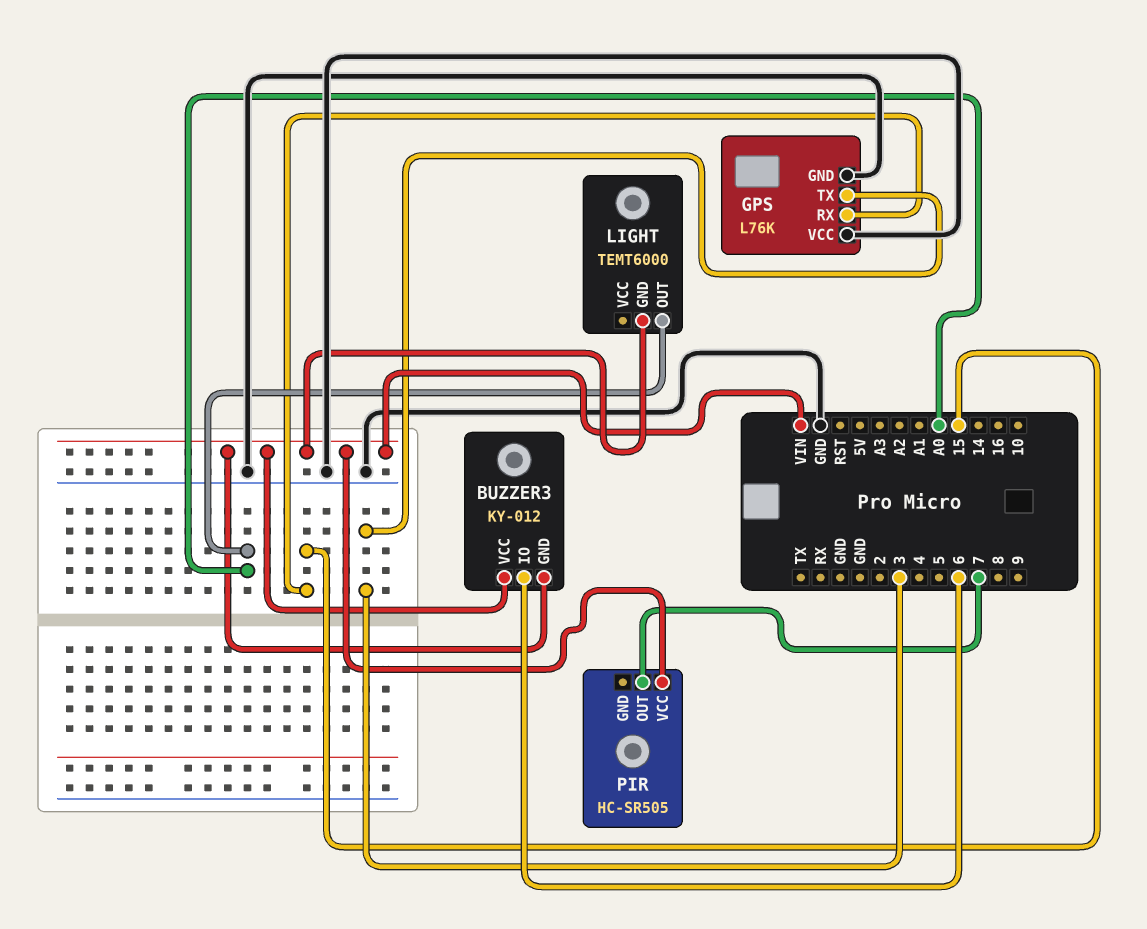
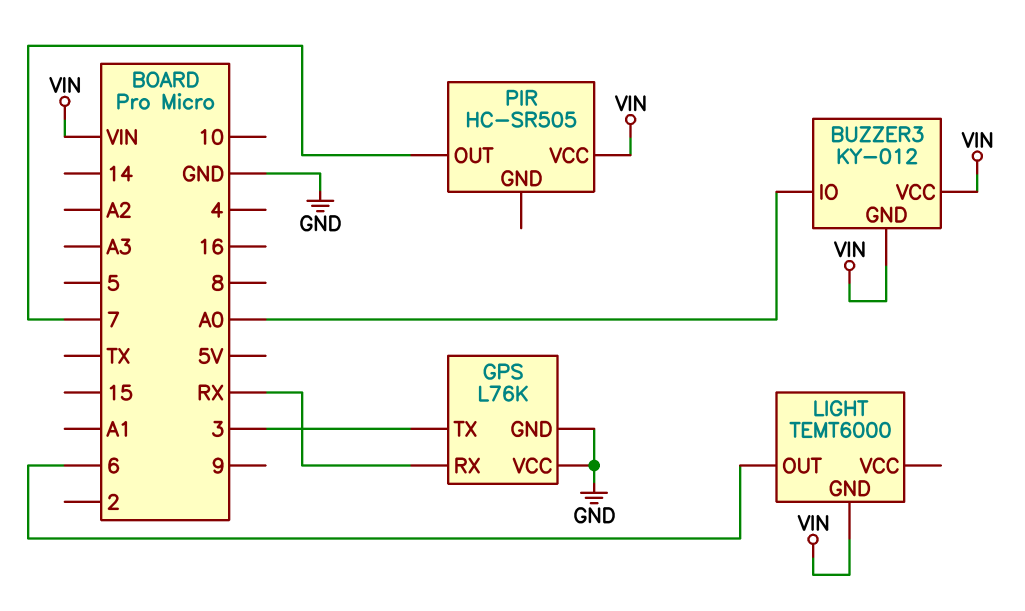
BUZZER3 pin IO: 6 -> A0
GPS pin RX: 15 -> RX
LIGHT pin OUT: A0 -> 6

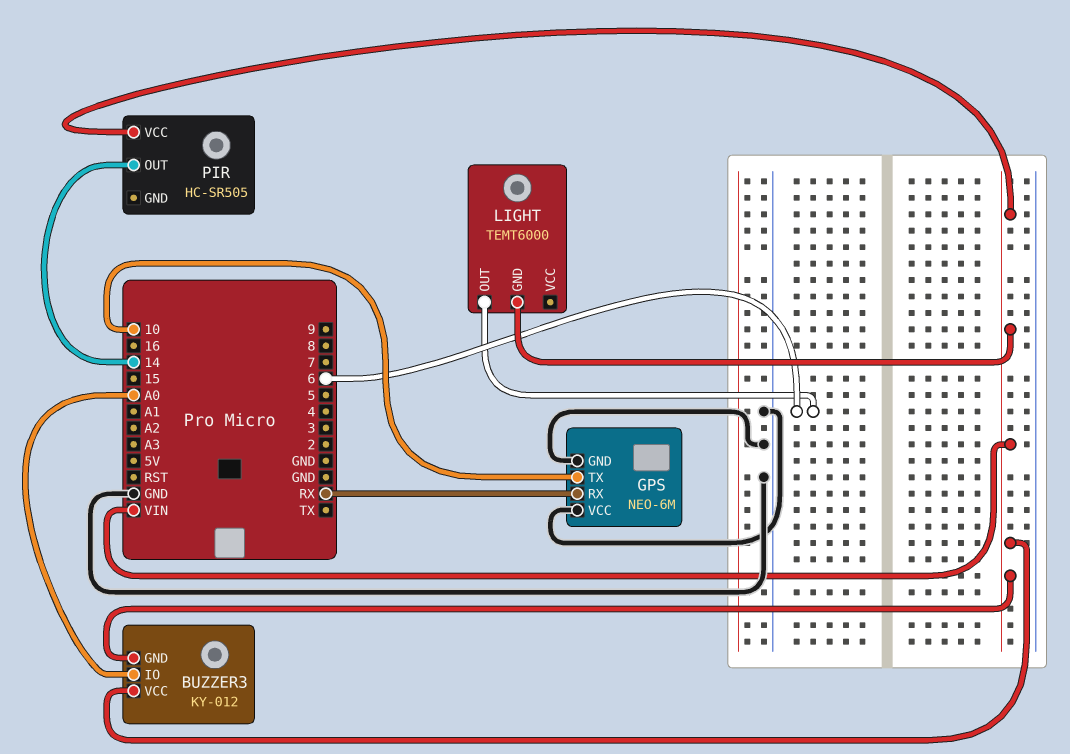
GPS: L76K -> NEO-6M
GPS pin TX: 3 -> 10
PIR pin OUT: 7 -> 14

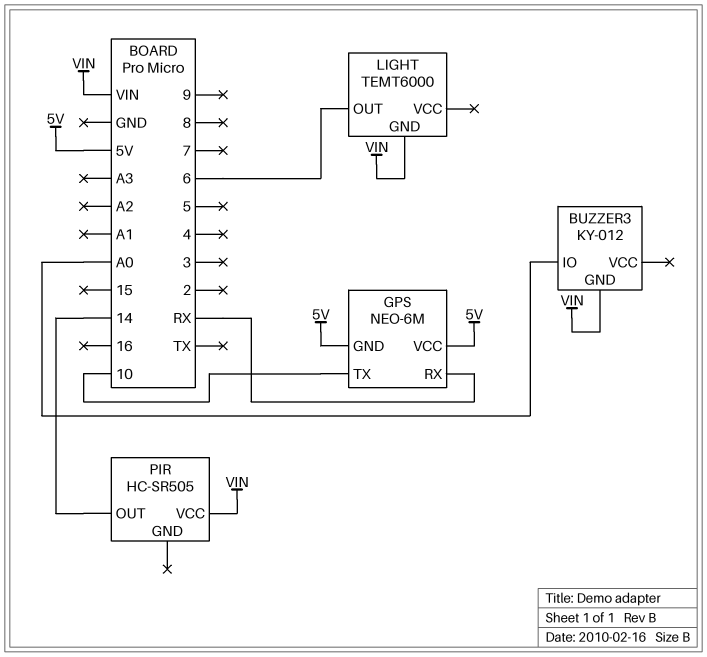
BUZZER3 pin VCC: VIN -> none
GPS pin GND: GND -> 5V
GPS pin VCC: GND -> 5V

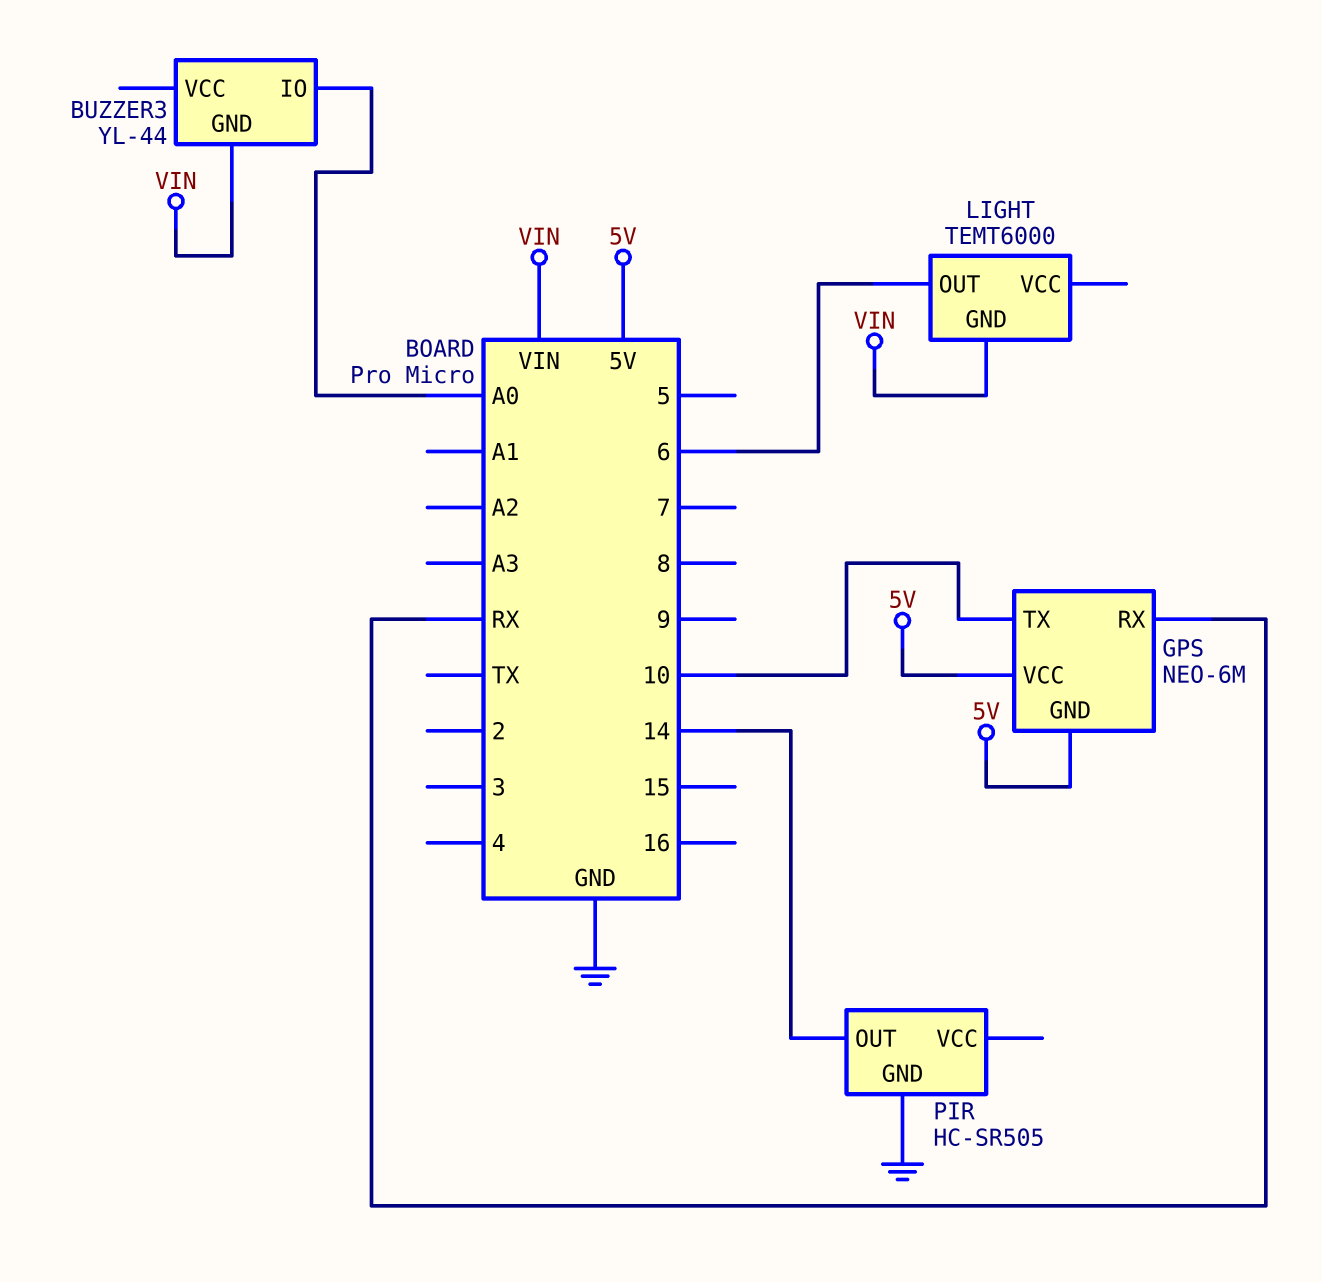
BUZZER3: KY-012 -> YL-44
PIR pin GND: none -> GND
PIR pin VCC: VIN -> none

